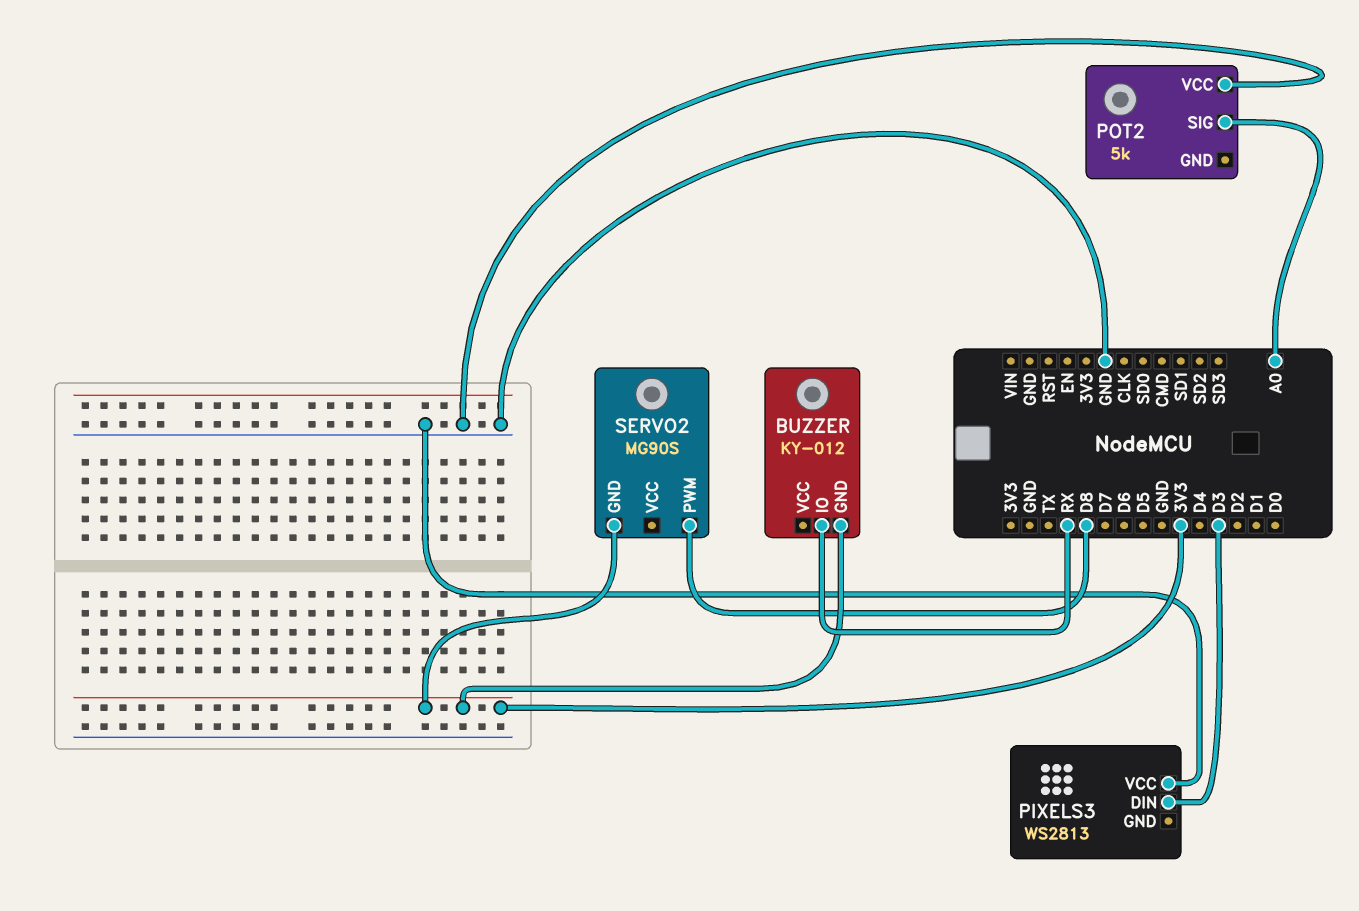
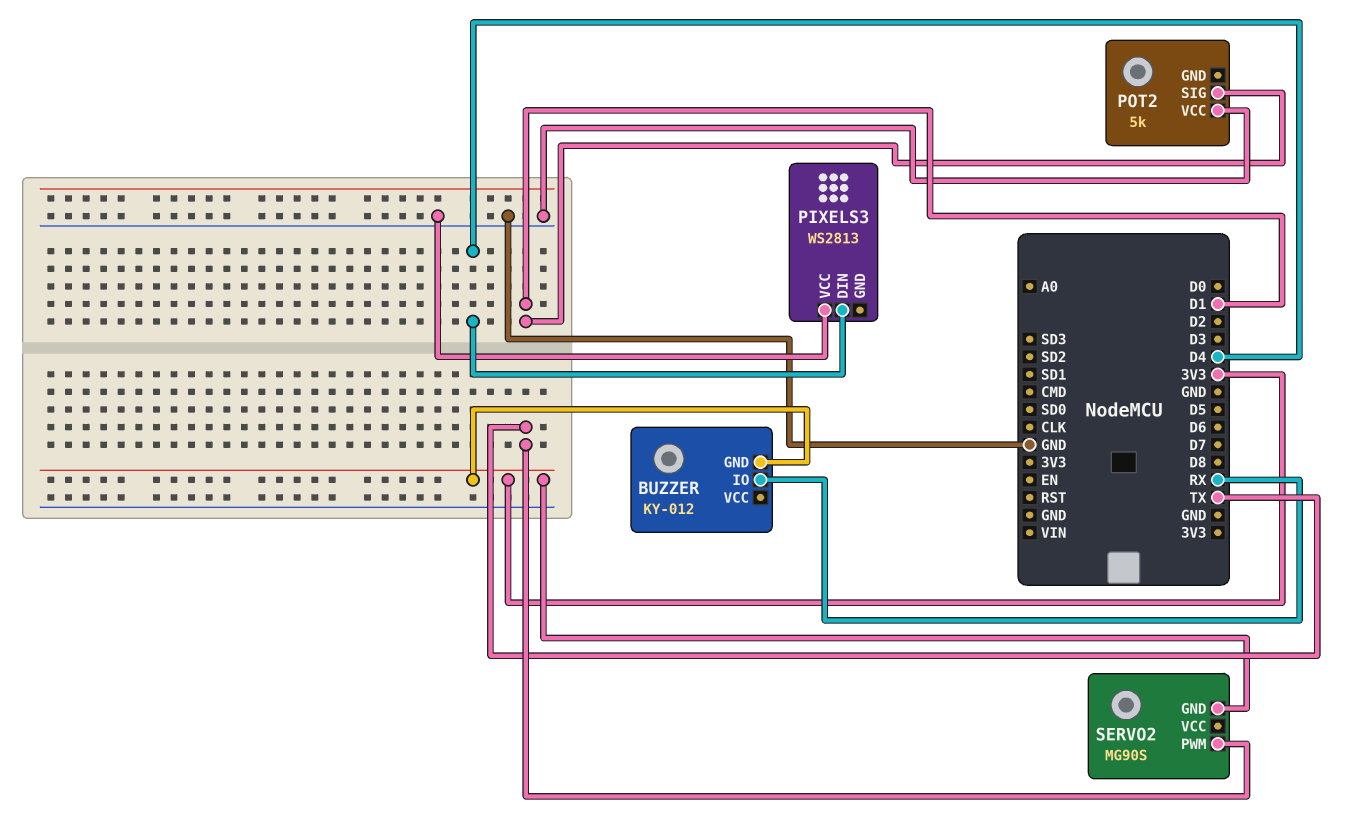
PIXELS3 pin DIN: D3 -> D4
POT2 pin SIG: A0 -> D1
SERVO2 pin PWM: D8 -> TX

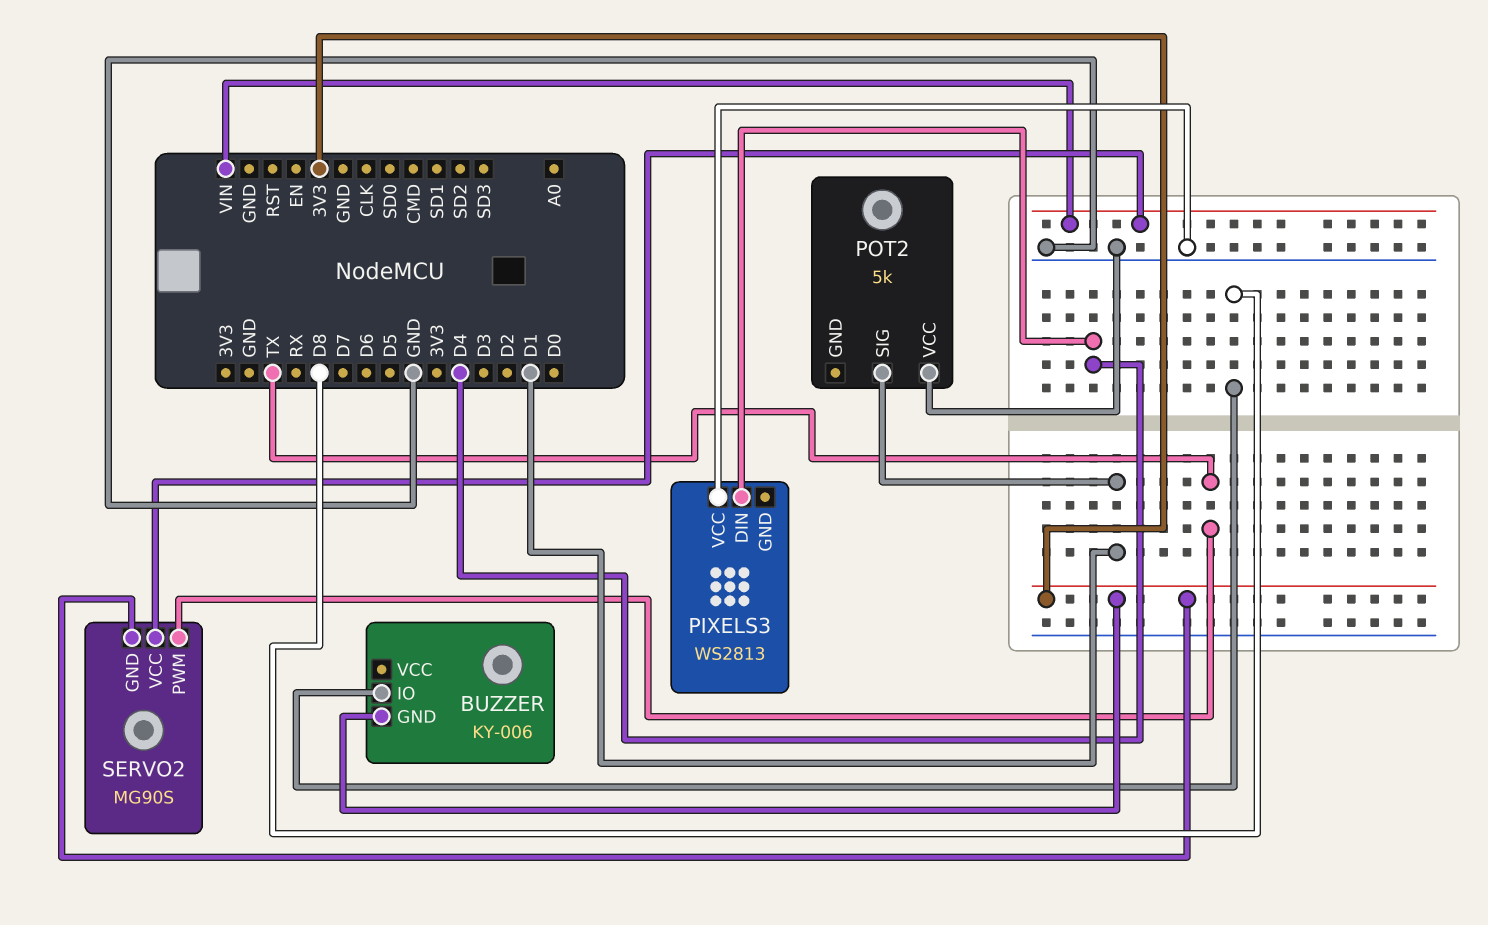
BUZZER: KY-012 -> KY-006
BUZZER pin IO: RX -> D8
SERVO2 pin VCC: none -> VIN

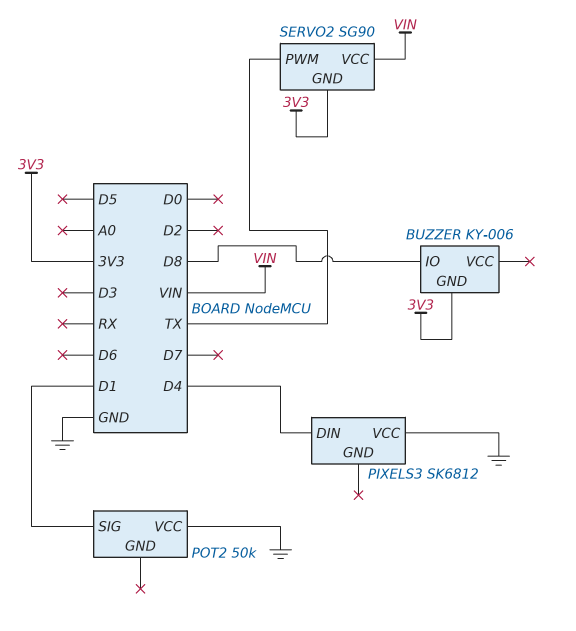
PIXELS3: WS2813 -> SK6812
POT2: 5k -> 50k
SERVO2: MG90S -> SG90

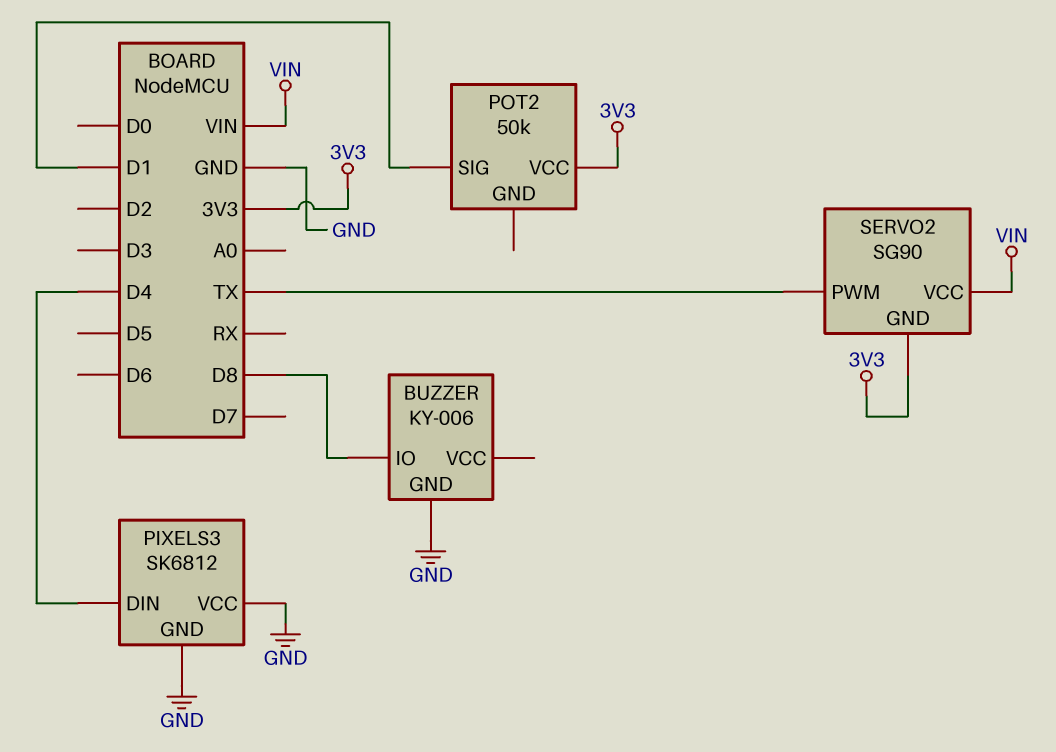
BUZZER pin GND: 3V3 -> GND
PIXELS3 pin GND: none -> GND
POT2 pin VCC: GND -> 3V3

